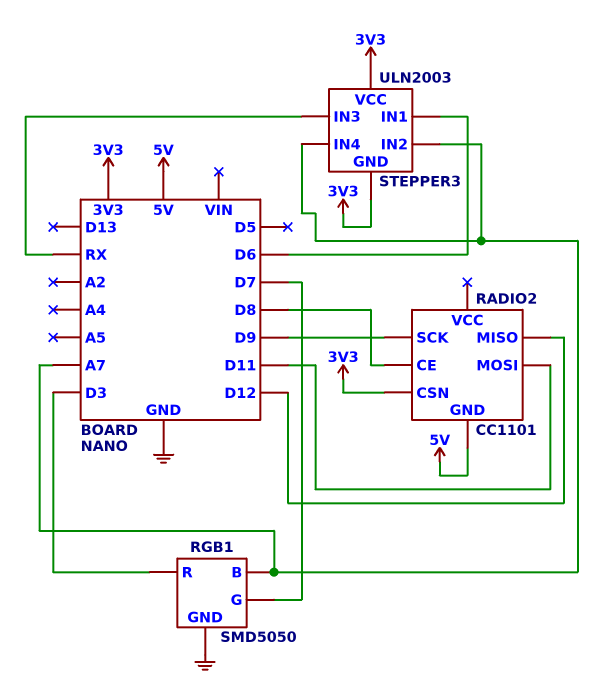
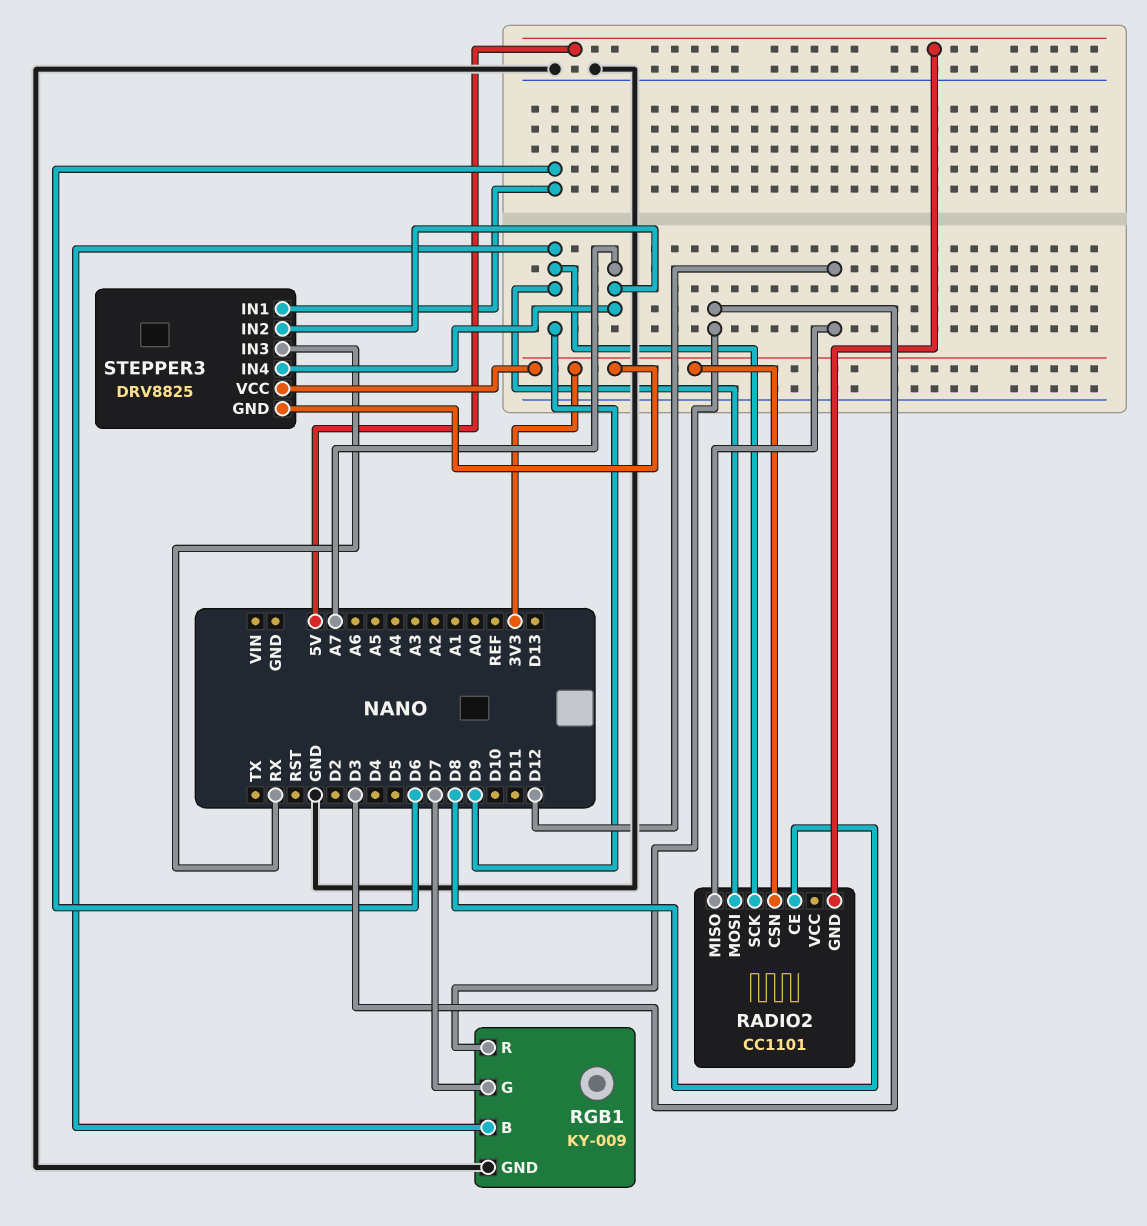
RADIO2 pin MOSI: D11 -> D9
RGB1: SMD5050 -> KY-009
RGB1 pin B: A7 -> D9
STEPPER3: ULN2003 -> DRV8825

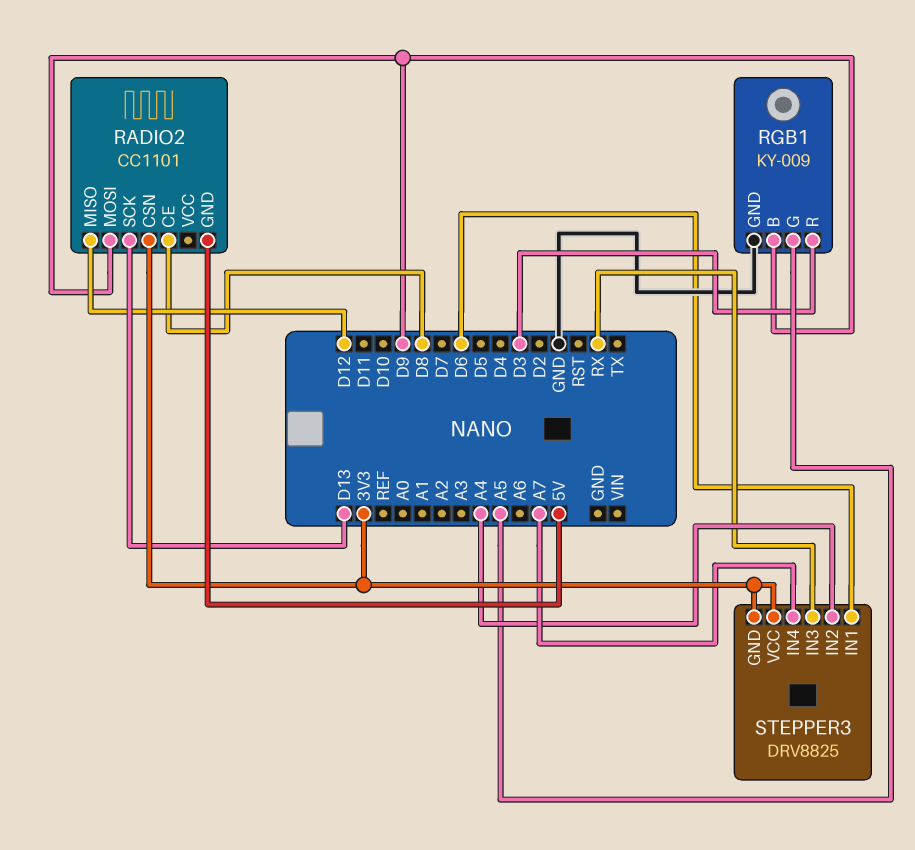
RADIO2 pin SCK: D9 -> D13
RGB1 pin G: D7 -> A5
STEPPER3 pin IN2: A7 -> A4

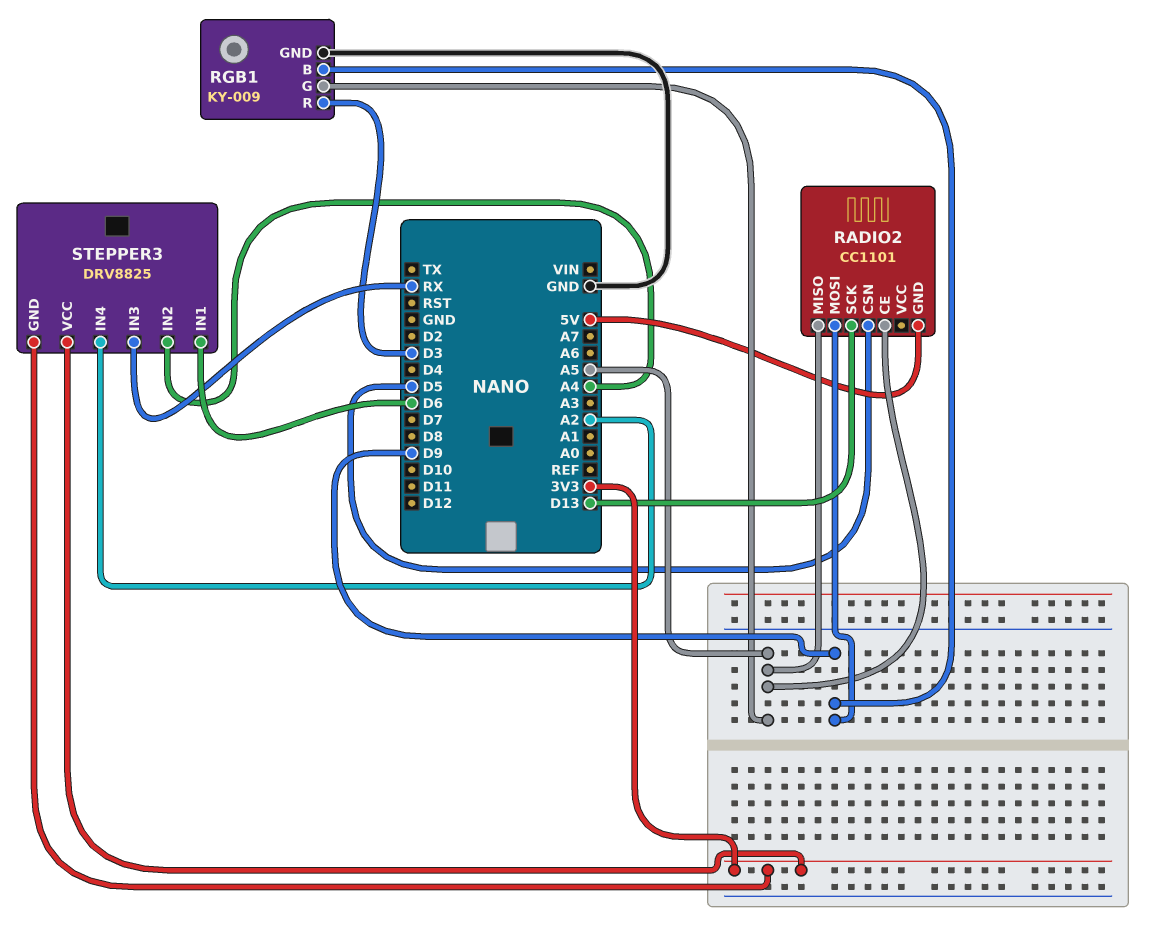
RADIO2 pin CE: D8 -> A5
RADIO2 pin CSN: 3V3 -> D5
RADIO2 pin MISO: D12 -> A5
STEPPER3 pin IN4: A7 -> A2

